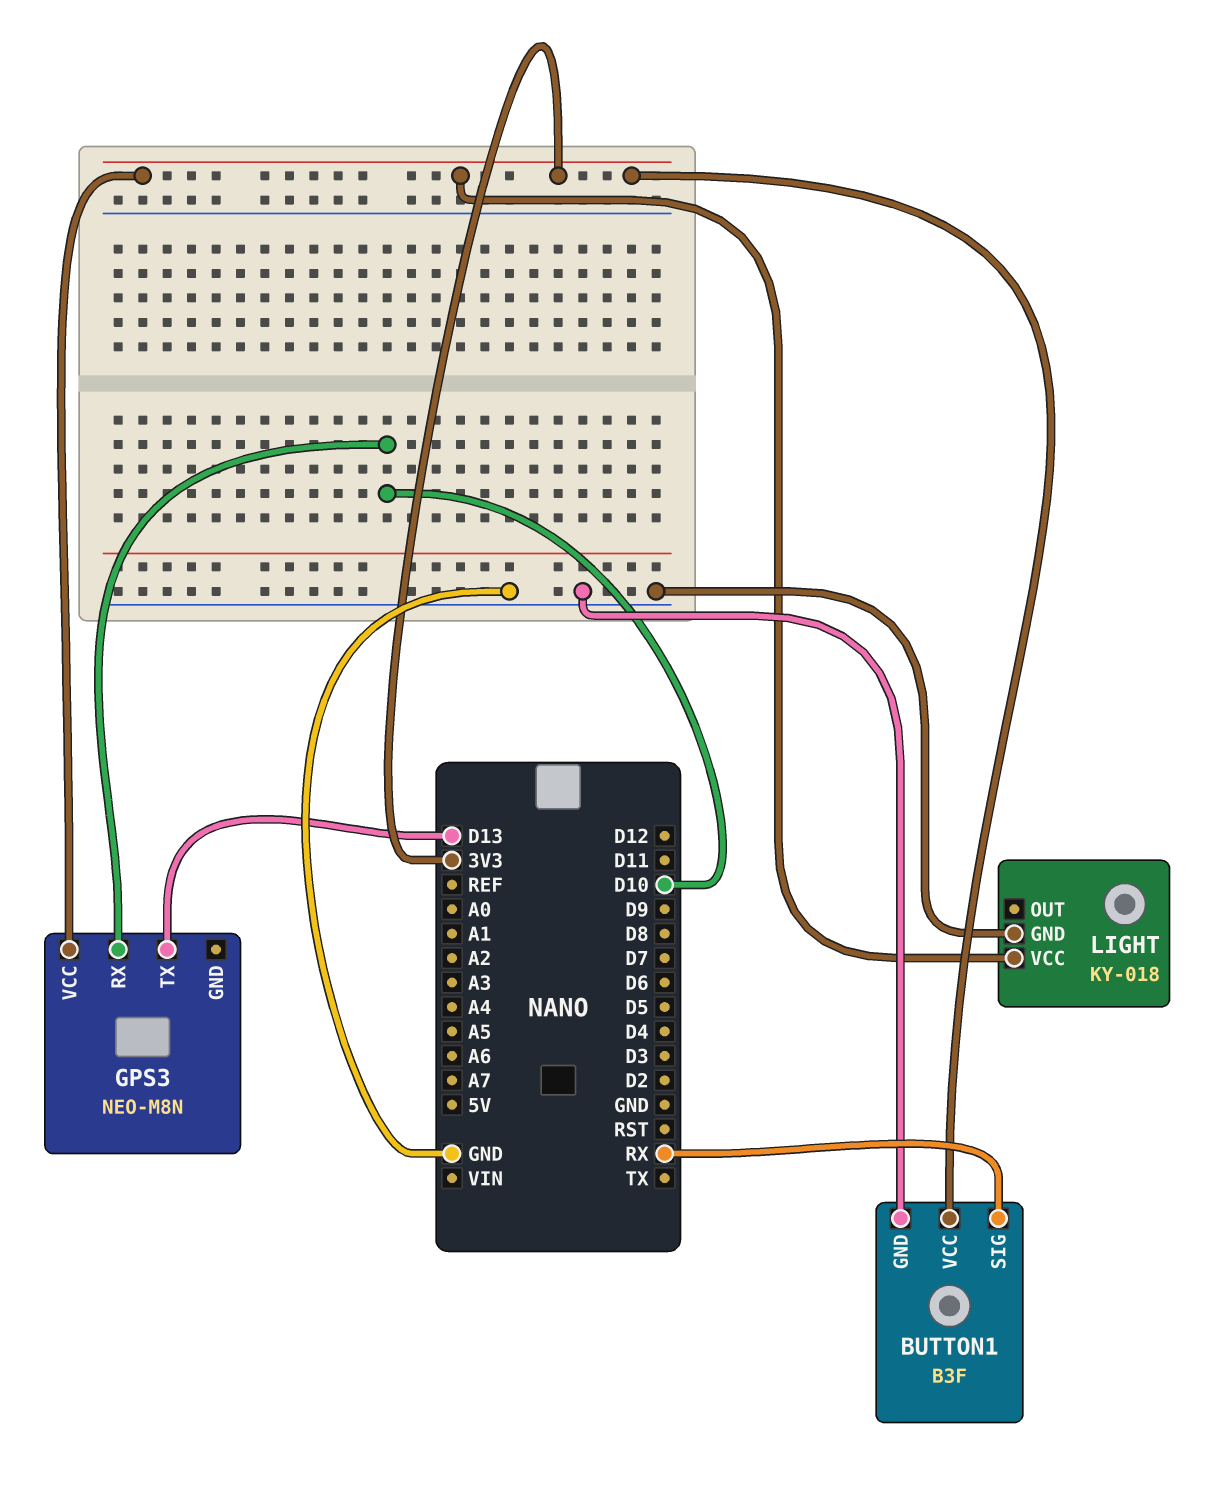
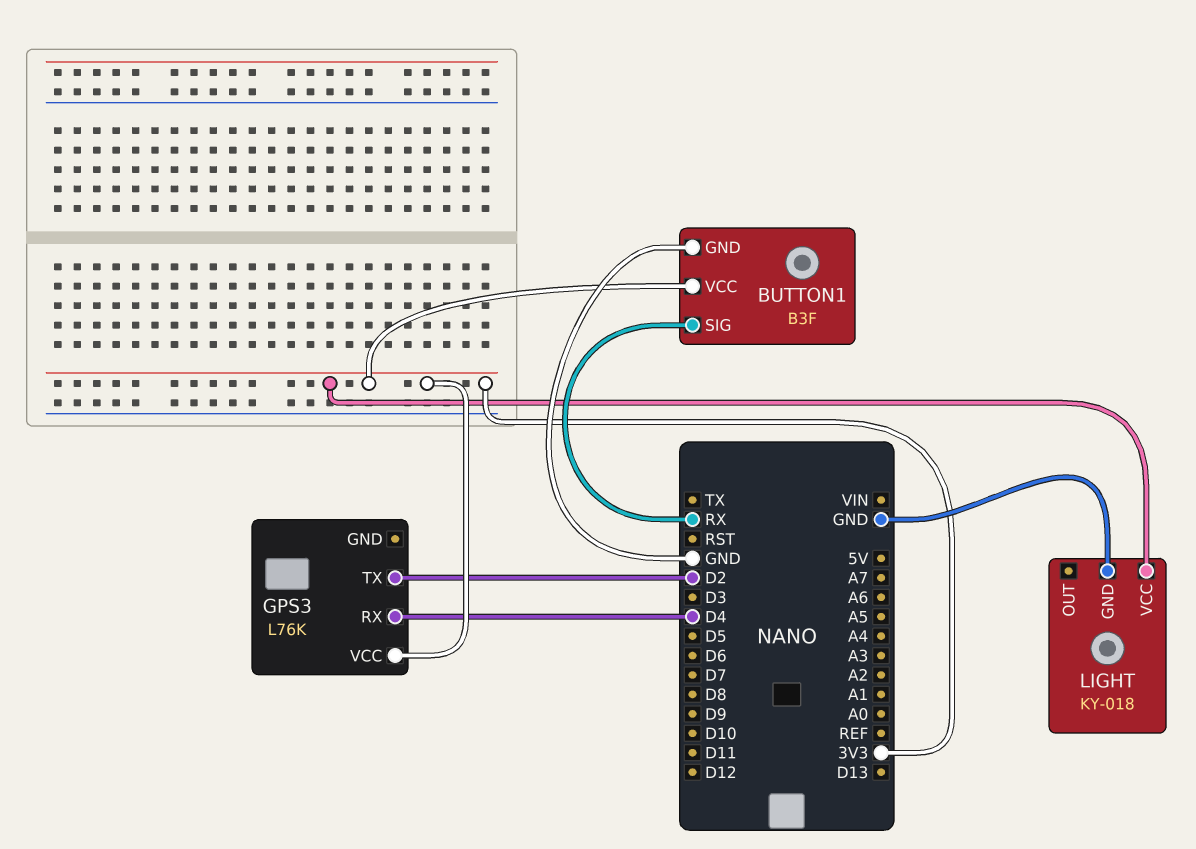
GPS3: NEO-M8N -> L76K
GPS3 pin RX: D10 -> D4
GPS3 pin TX: D13 -> D2

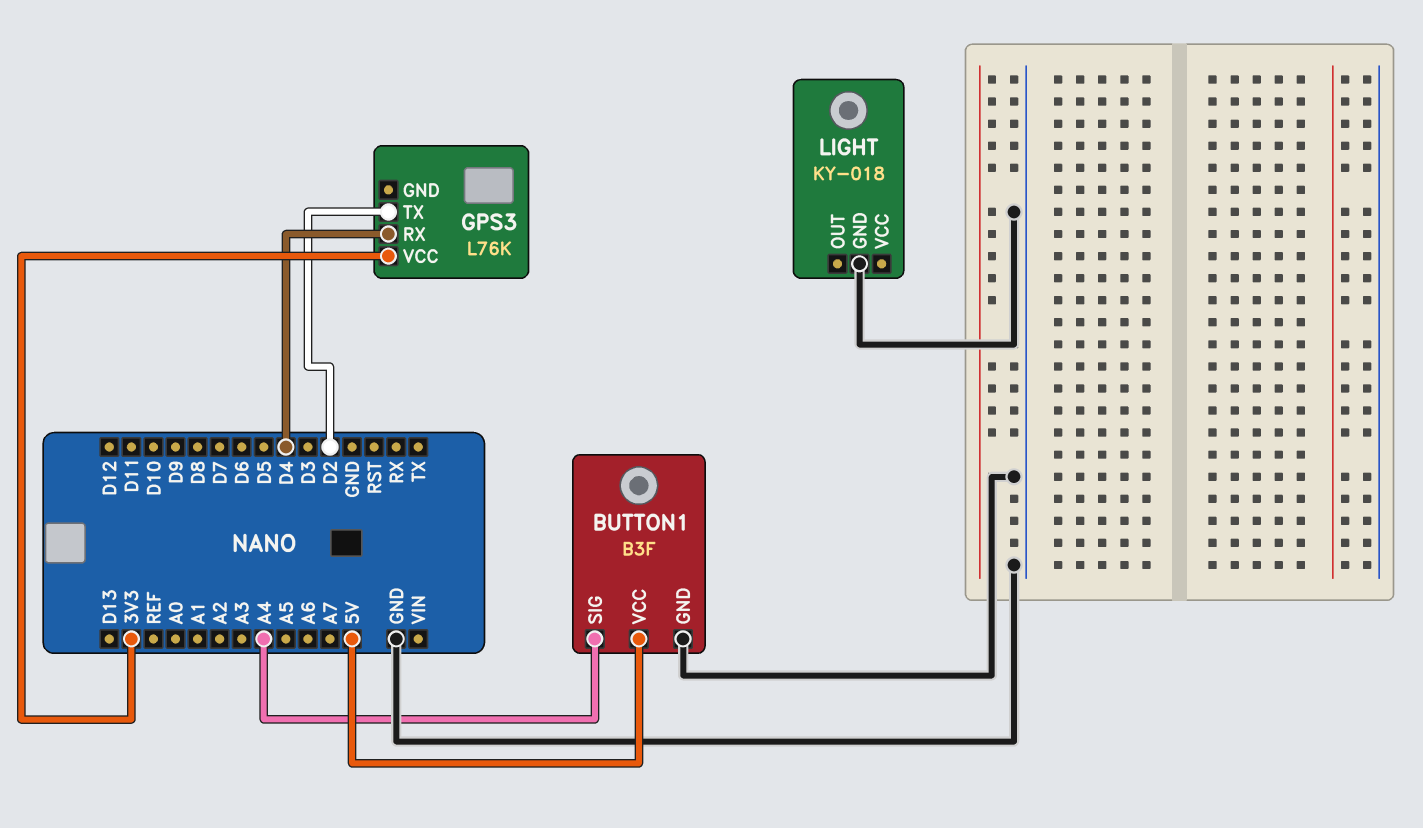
BUTTON1 pin SIG: RX -> A4
BUTTON1 pin VCC: 3V3 -> 5V
LIGHT pin VCC: 3V3 -> none

